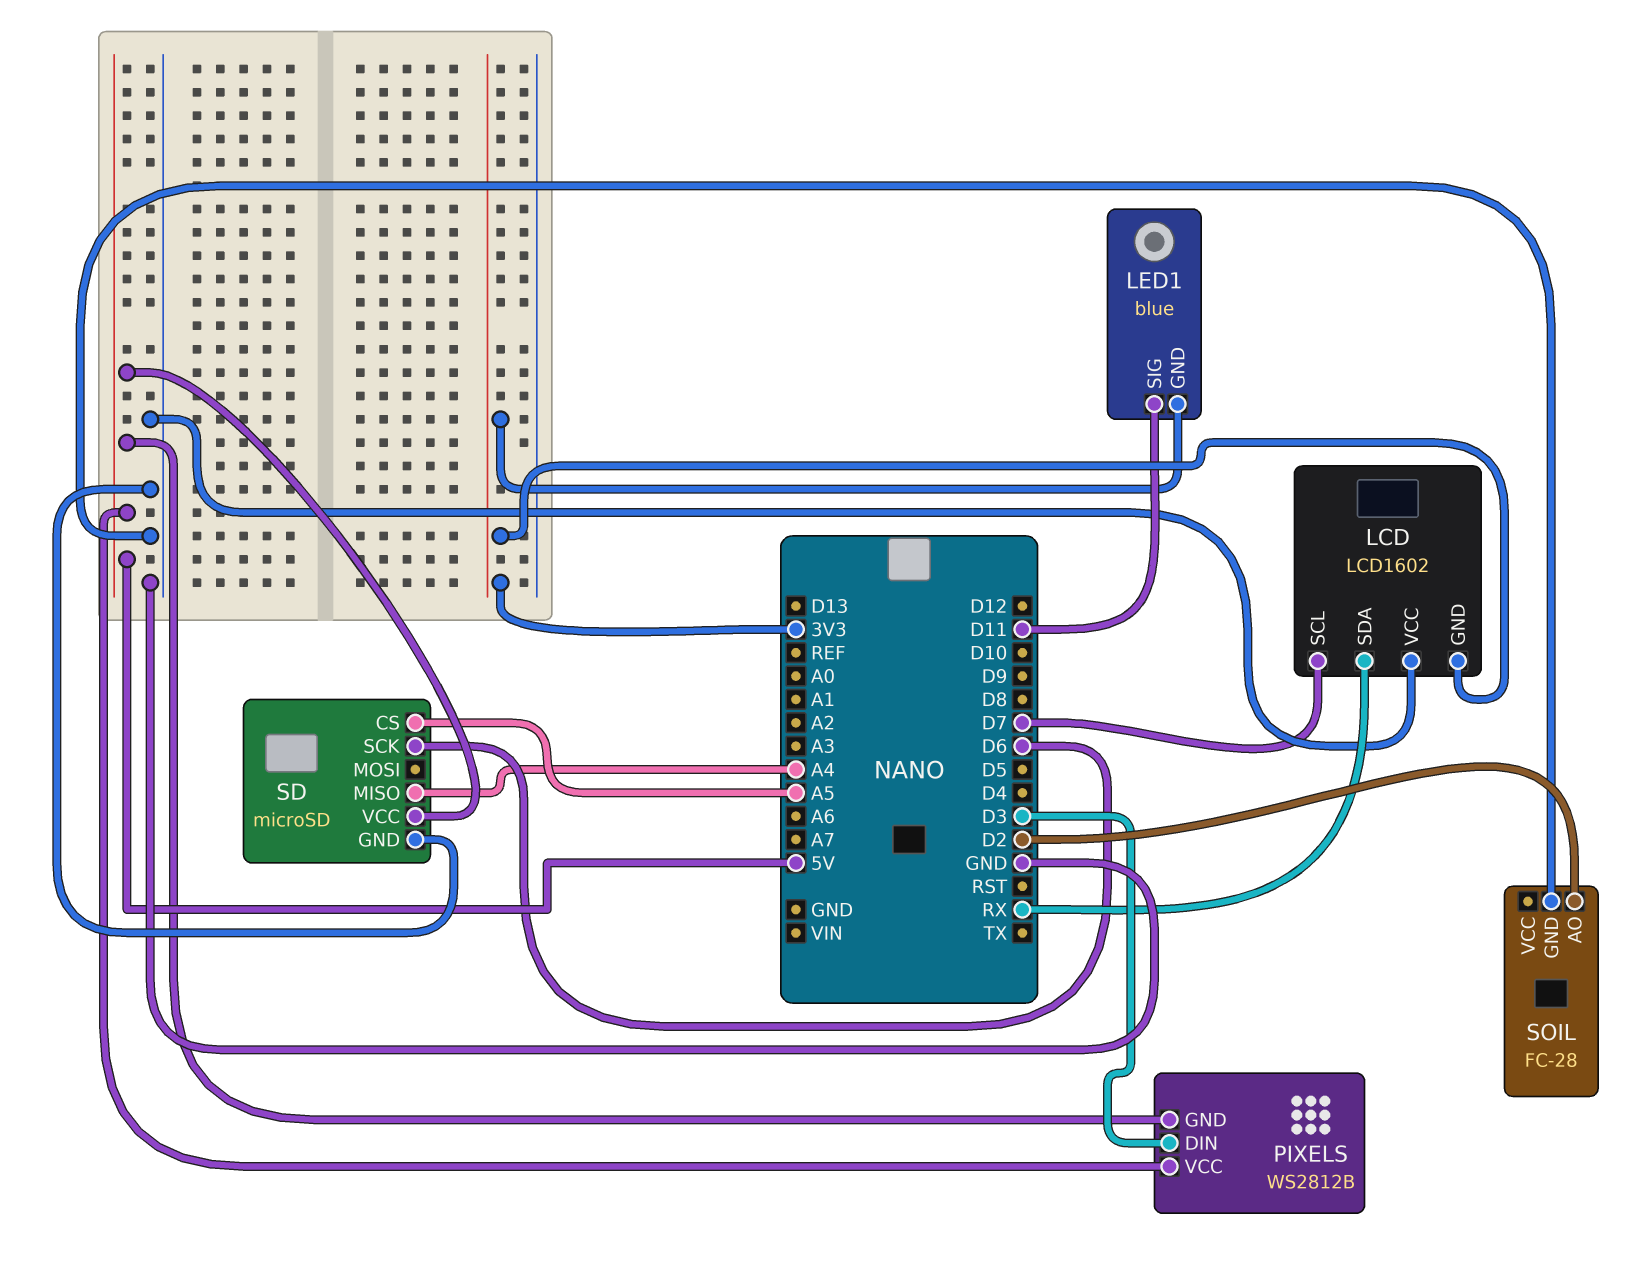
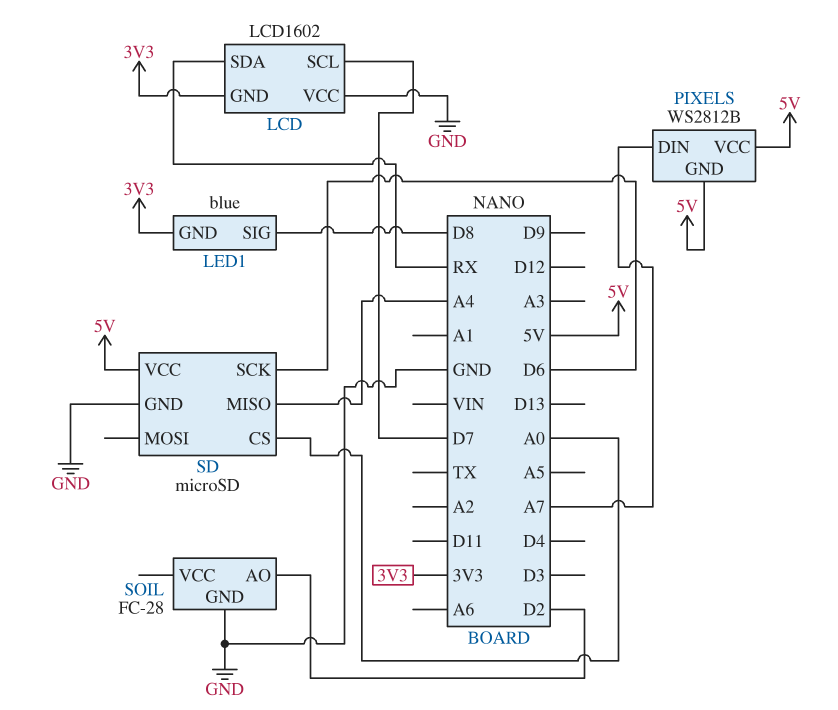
LED1 pin SIG: D11 -> D8
PIXELS pin DIN: D3 -> A7
SD pin CS: A5 -> A0

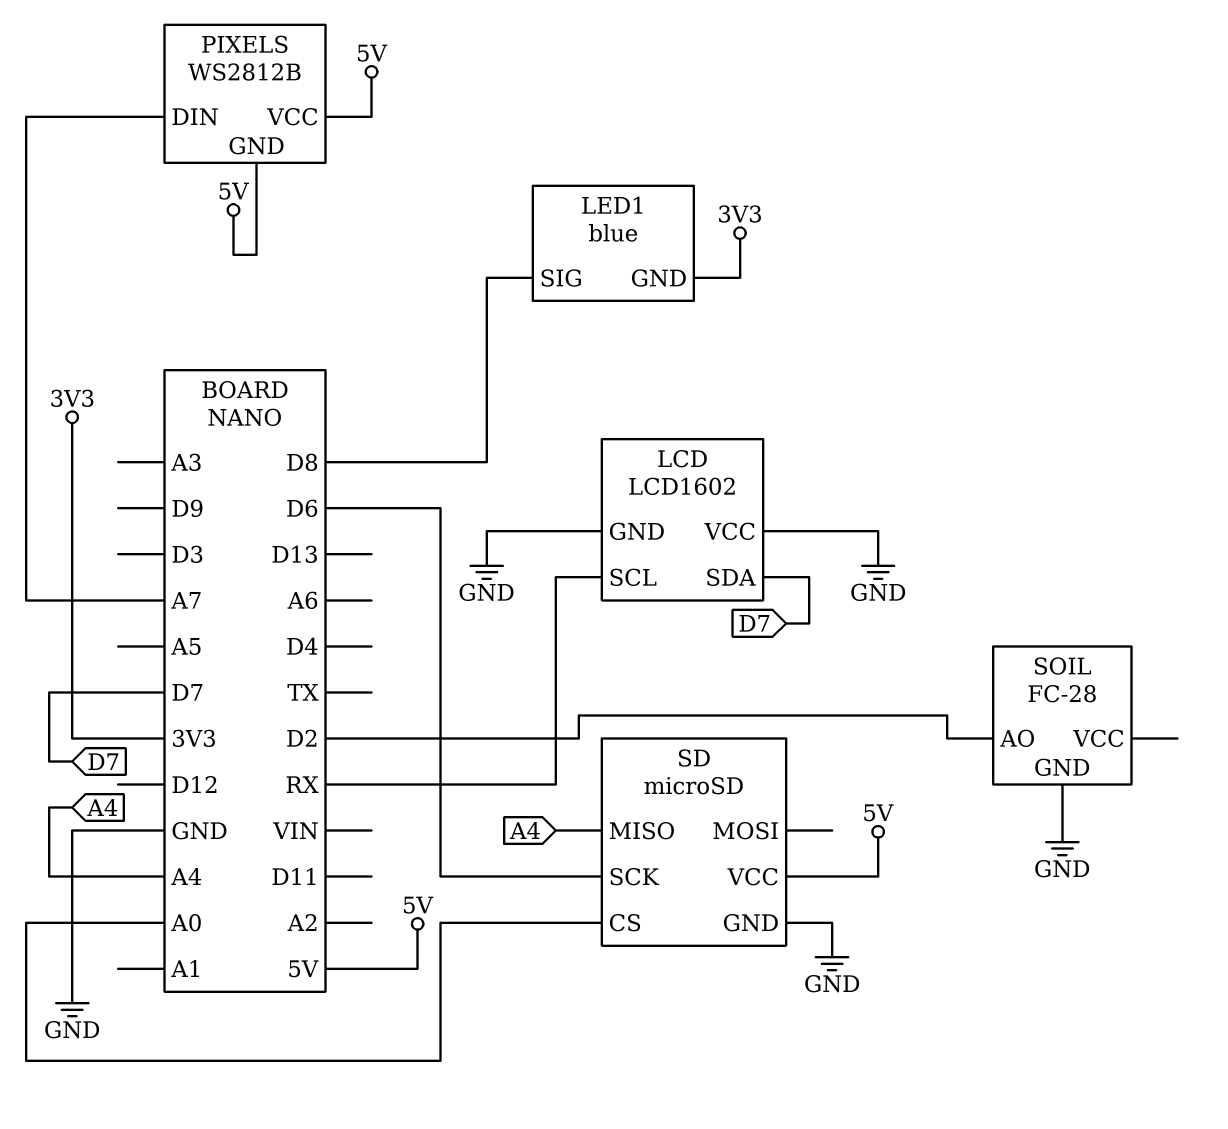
LCD pin GND: 3V3 -> GND
LCD pin SCL: D7 -> RX
LCD pin SDA: RX -> D7

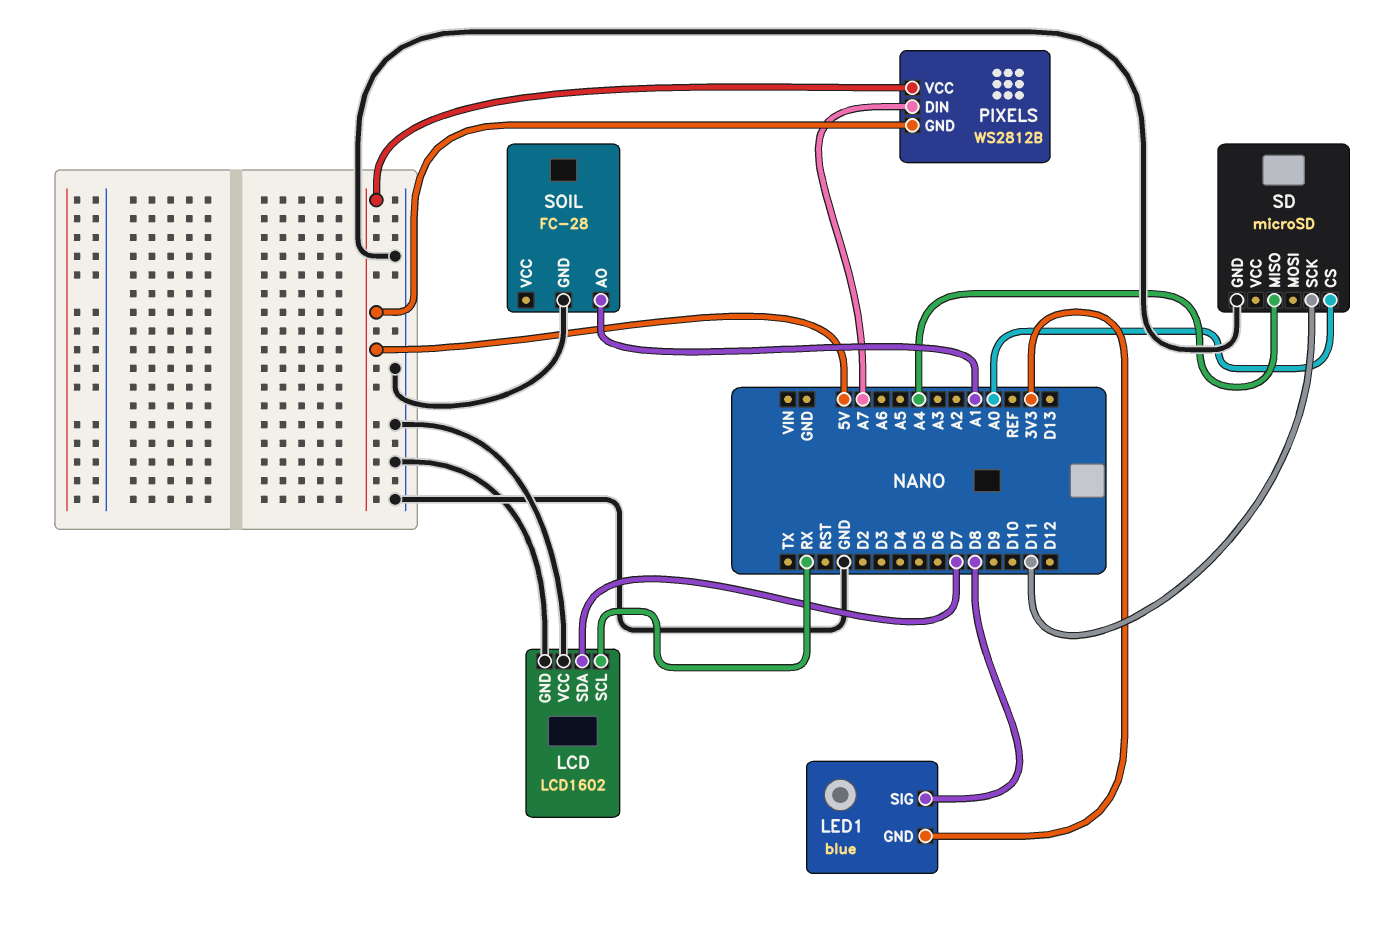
SD pin SCK: D6 -> D11
SD pin VCC: 5V -> none
SOIL pin AO: D2 -> A1

